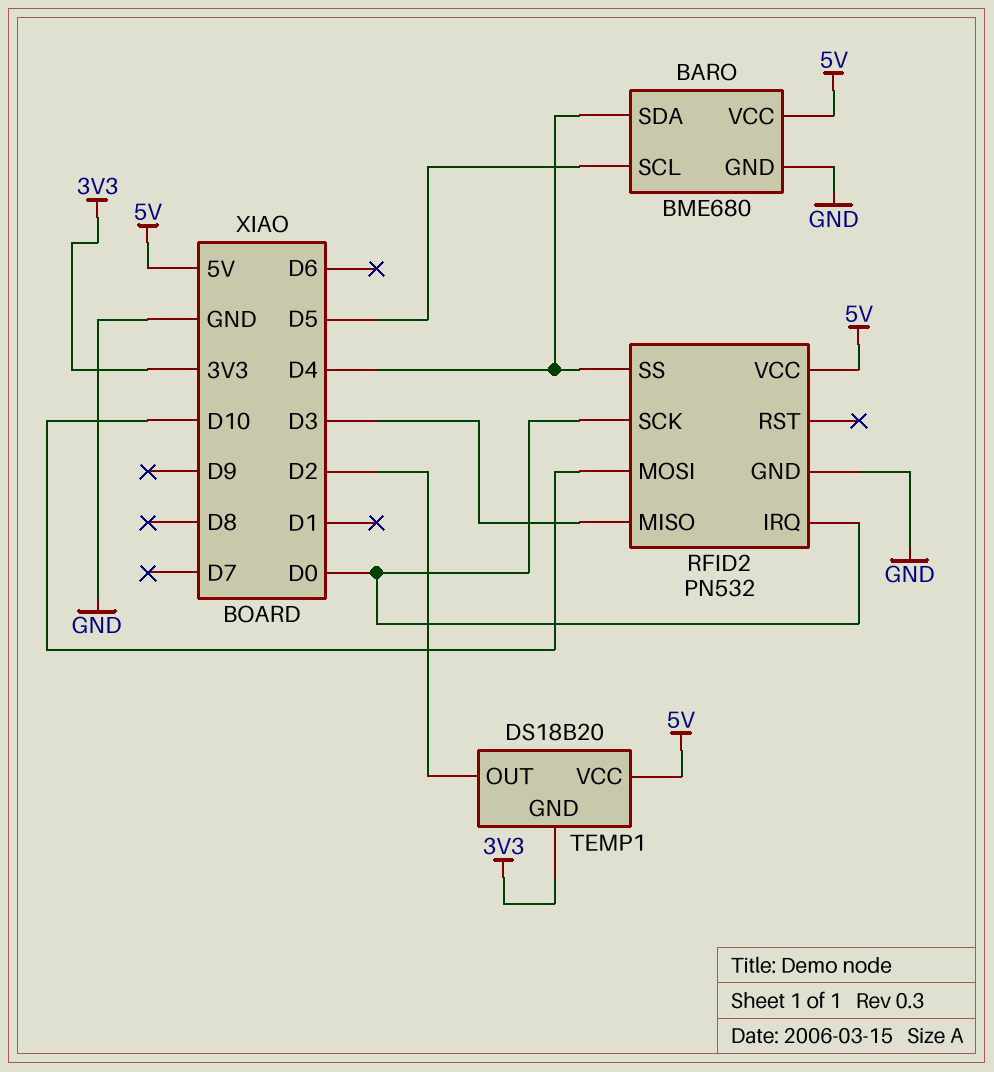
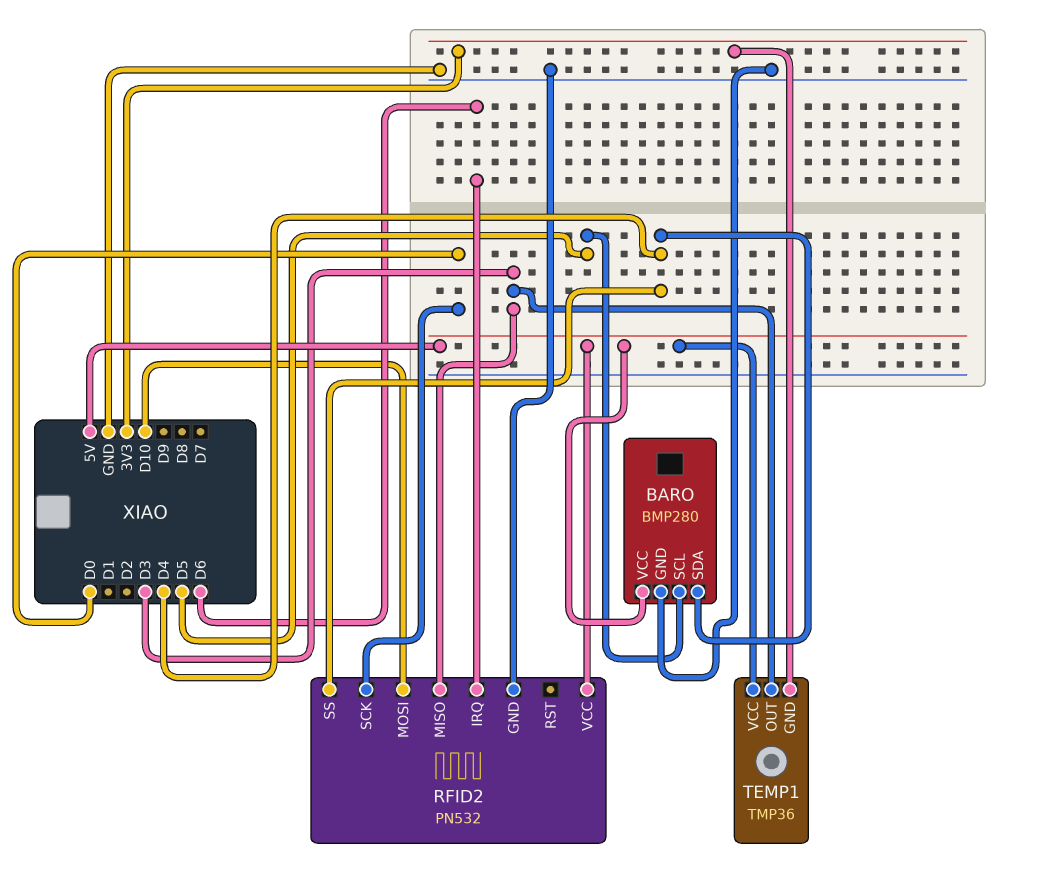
BARO: BME680 -> BMP280
RFID2 pin IRQ: D0 -> D6
TEMP1: DS18B20 -> TMP36
TEMP1 pin OUT: D2 -> D3

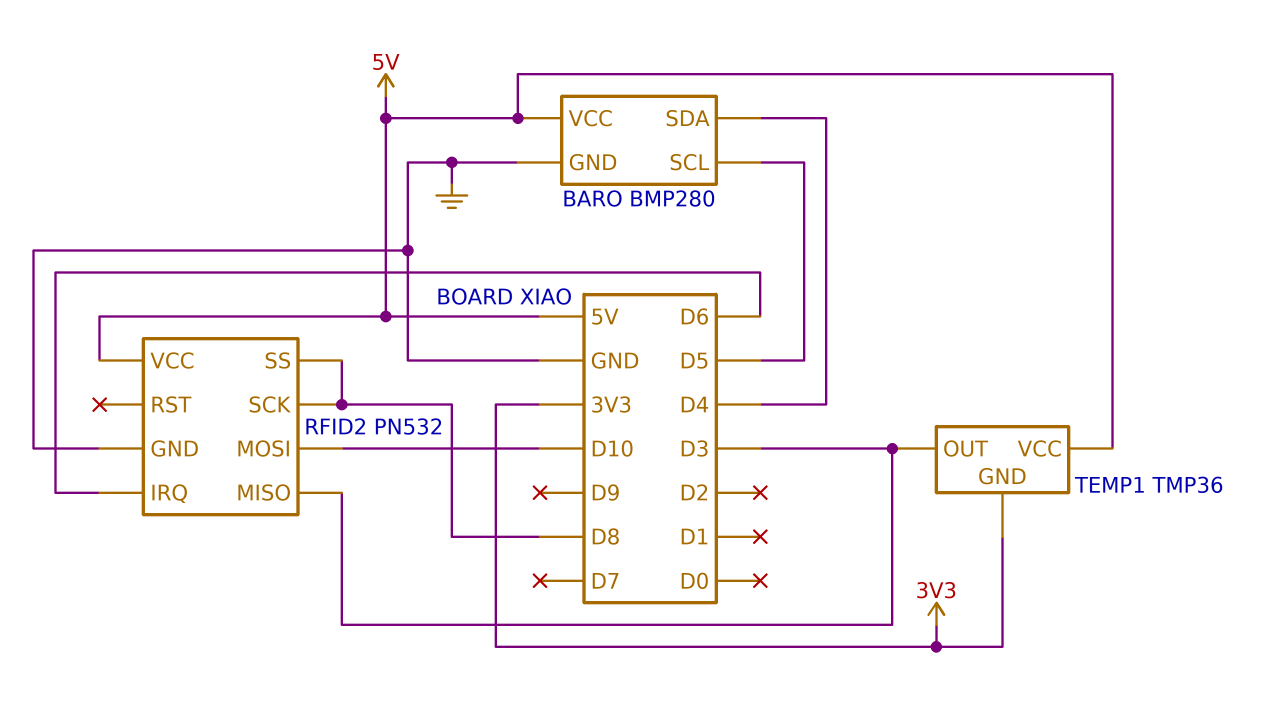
RFID2 pin SCK: D0 -> D8
RFID2 pin SS: D4 -> D8

